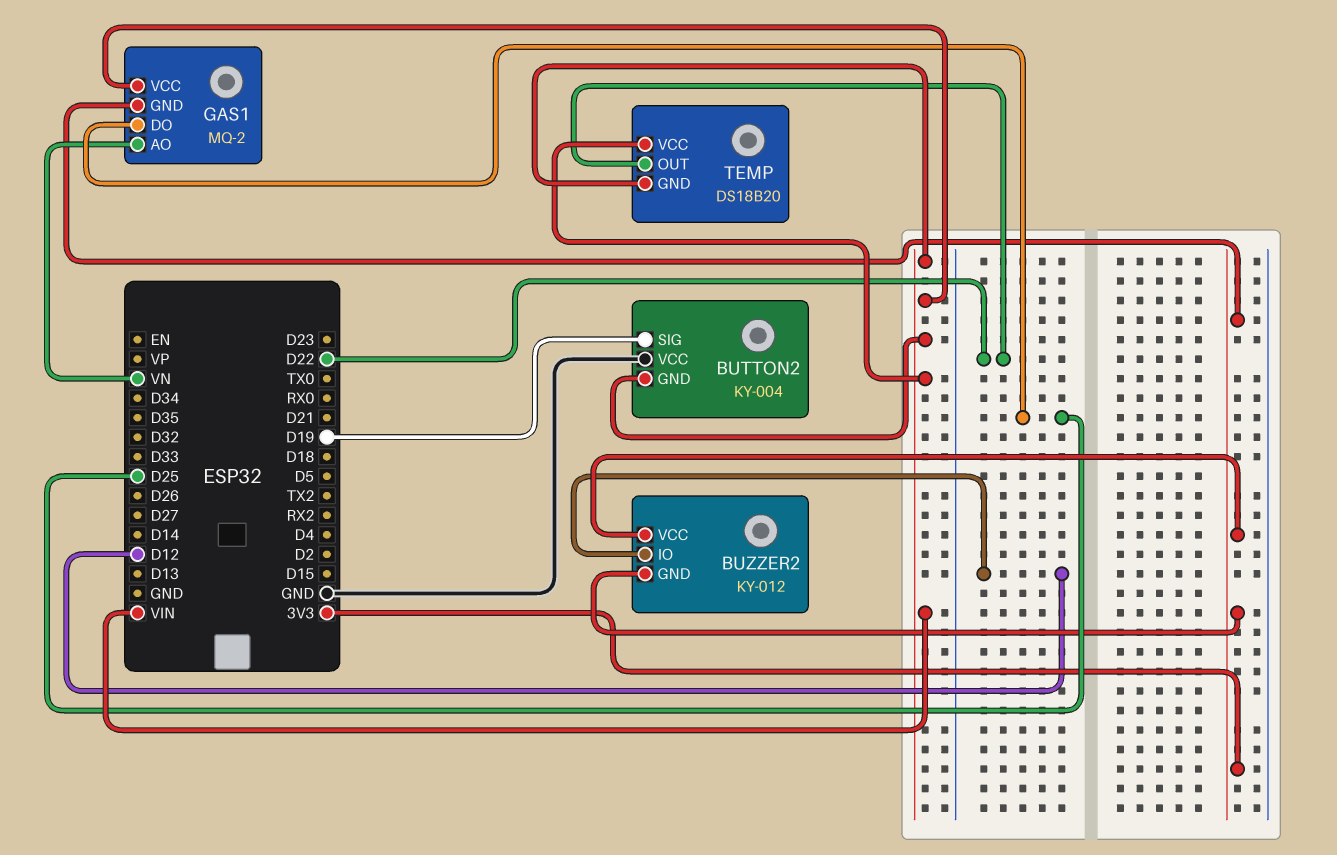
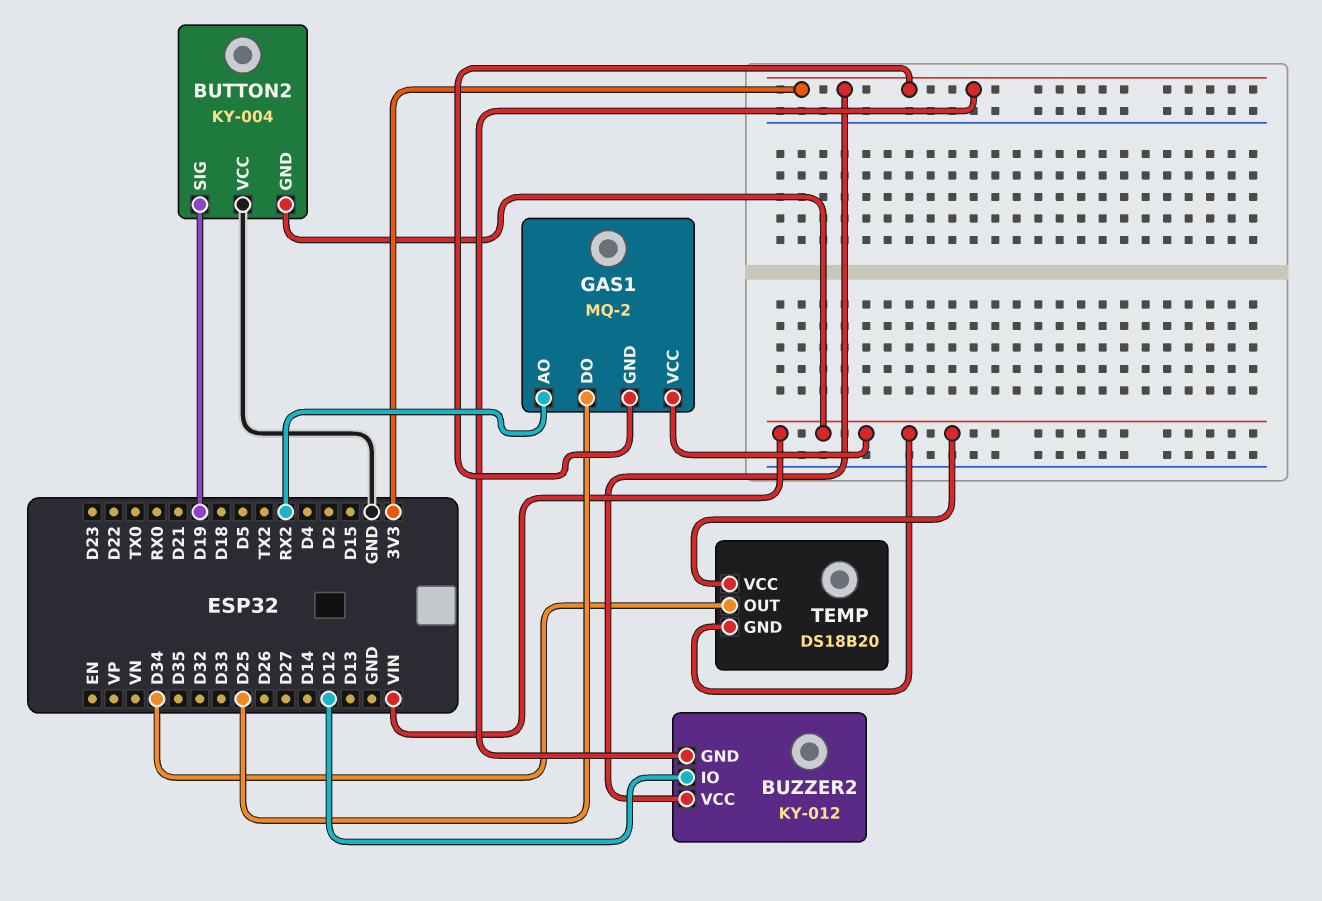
GAS1 pin AO: VN -> RX2
TEMP pin OUT: D22 -> D34

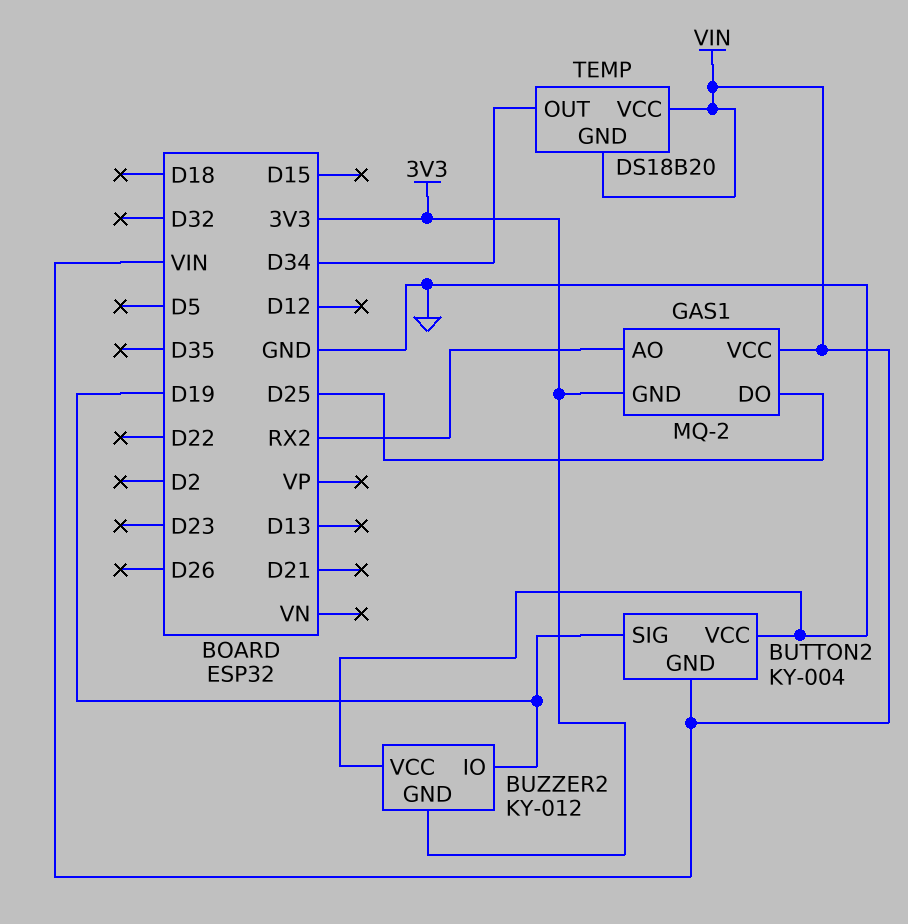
BUZZER2 pin IO: D12 -> D19
BUZZER2 pin VCC: 3V3 -> GND

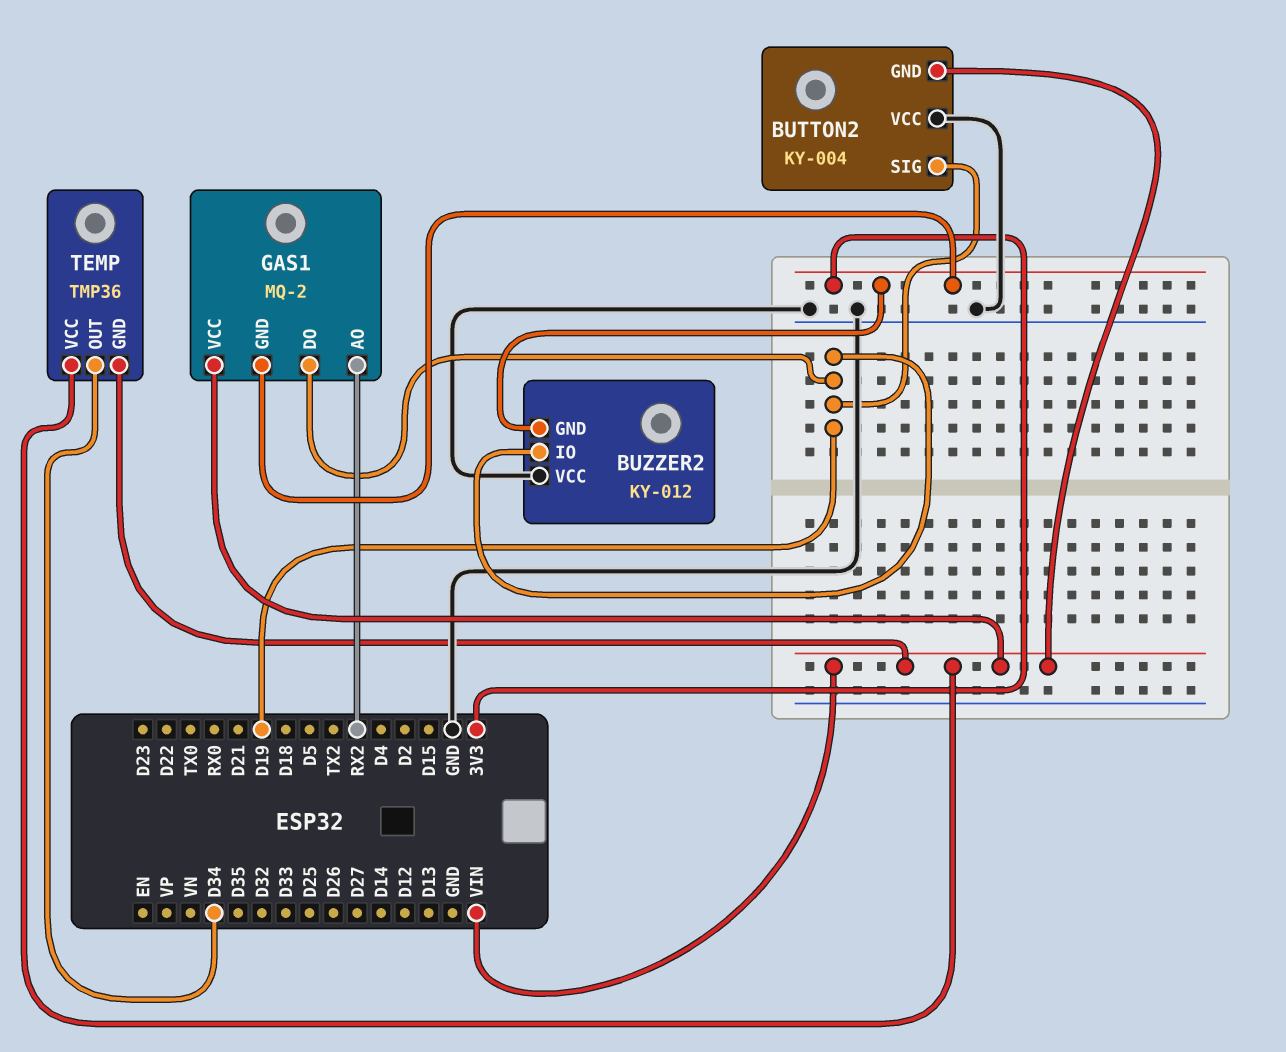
GAS1 pin DO: D25 -> D19
TEMP: DS18B20 -> TMP36

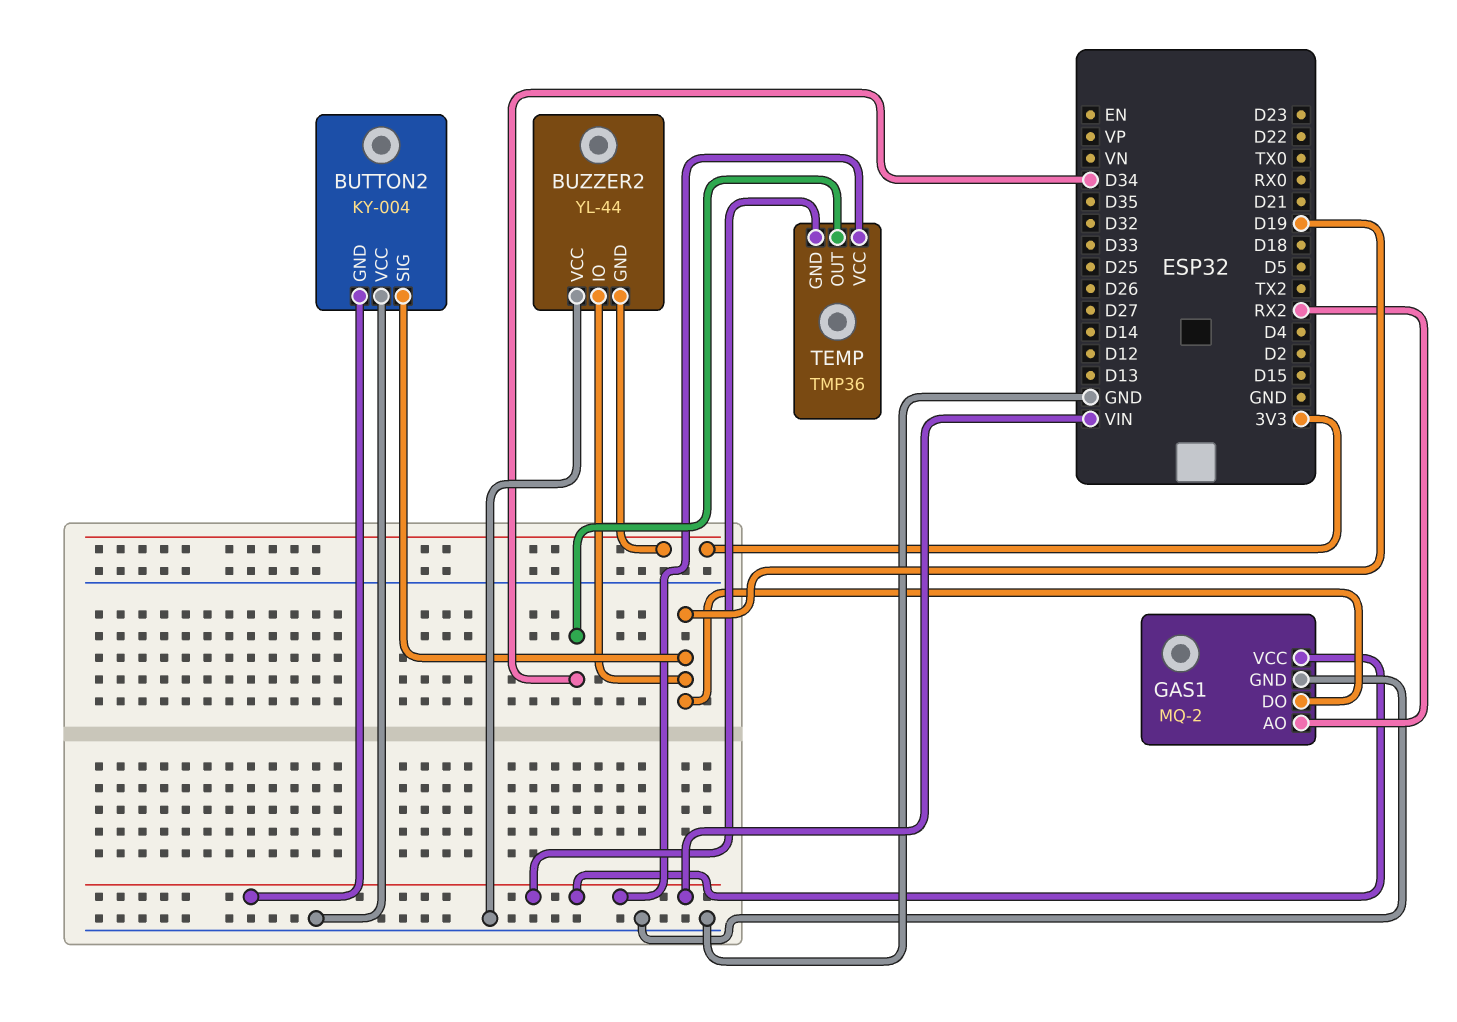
BUZZER2: KY-012 -> YL-44
GAS1 pin GND: 3V3 -> GND

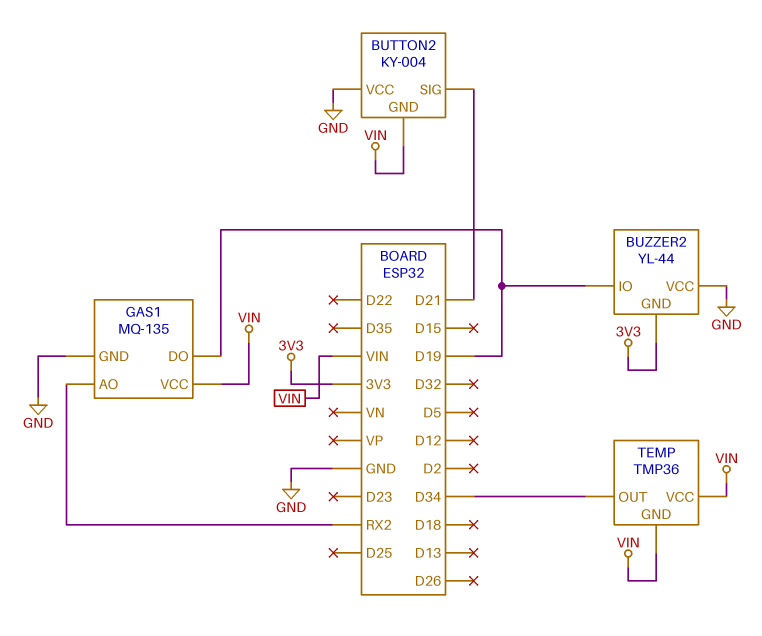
BUTTON2 pin SIG: D19 -> D21
GAS1: MQ-2 -> MQ-135

